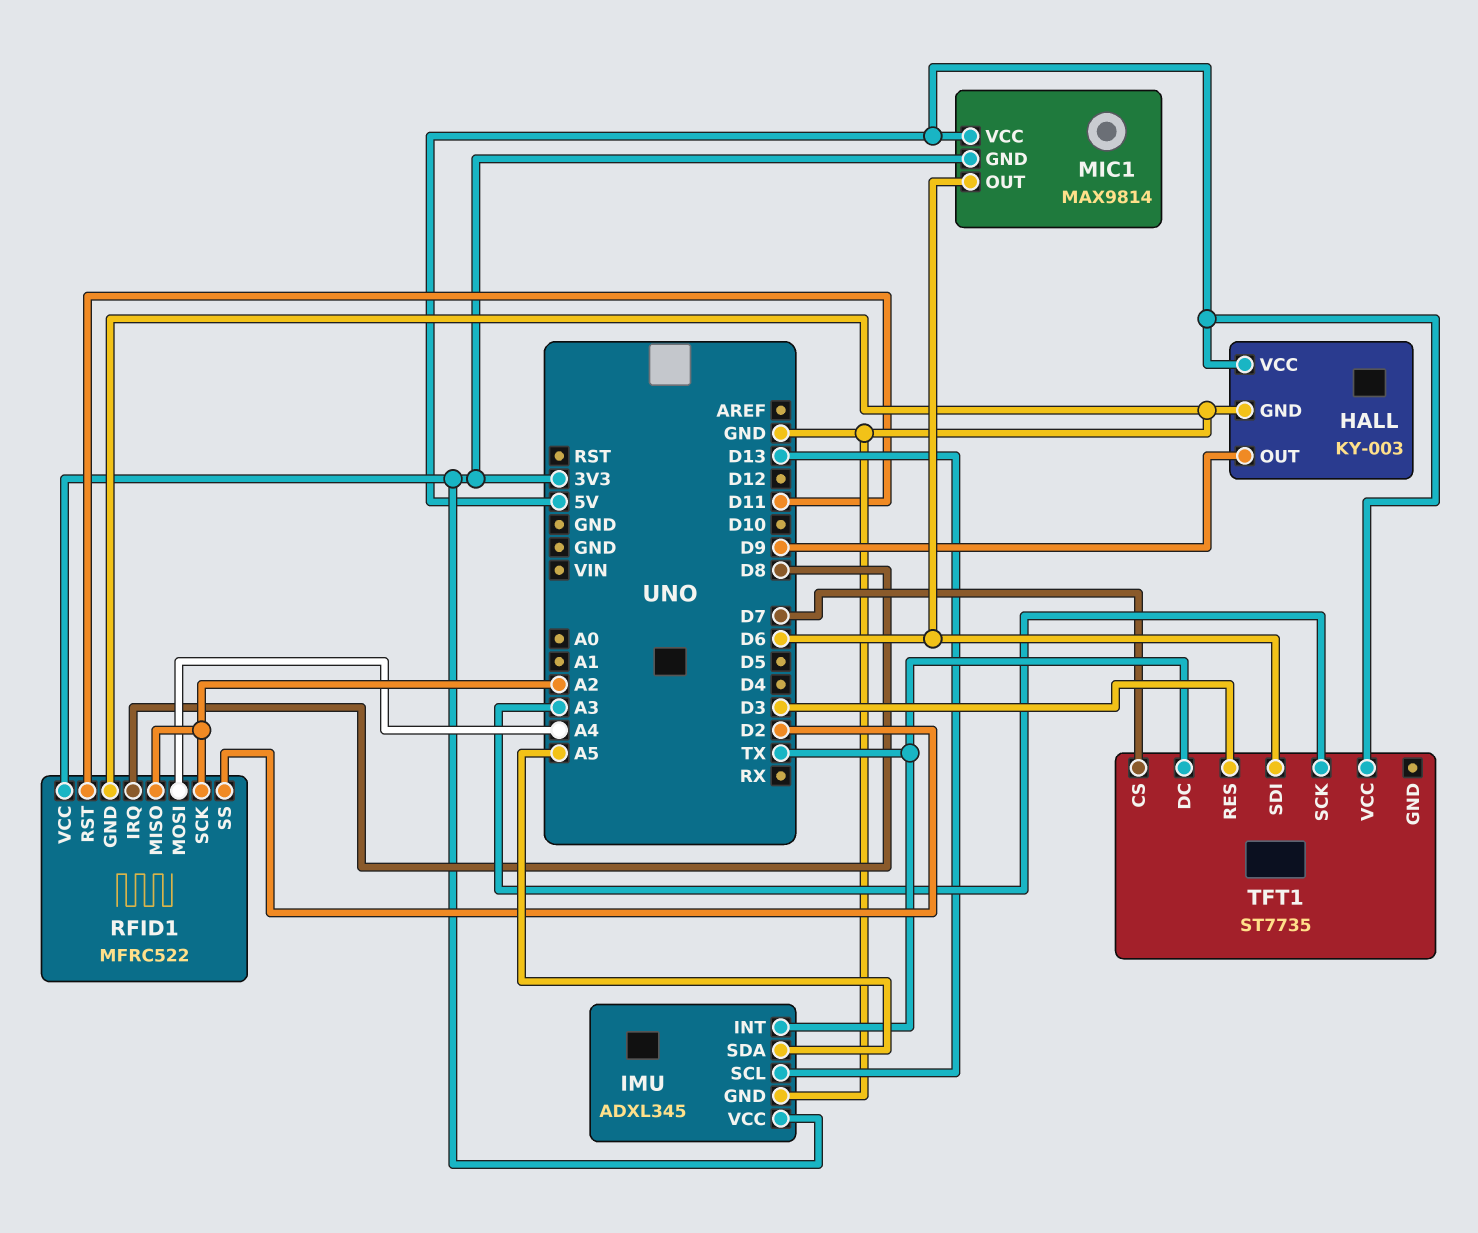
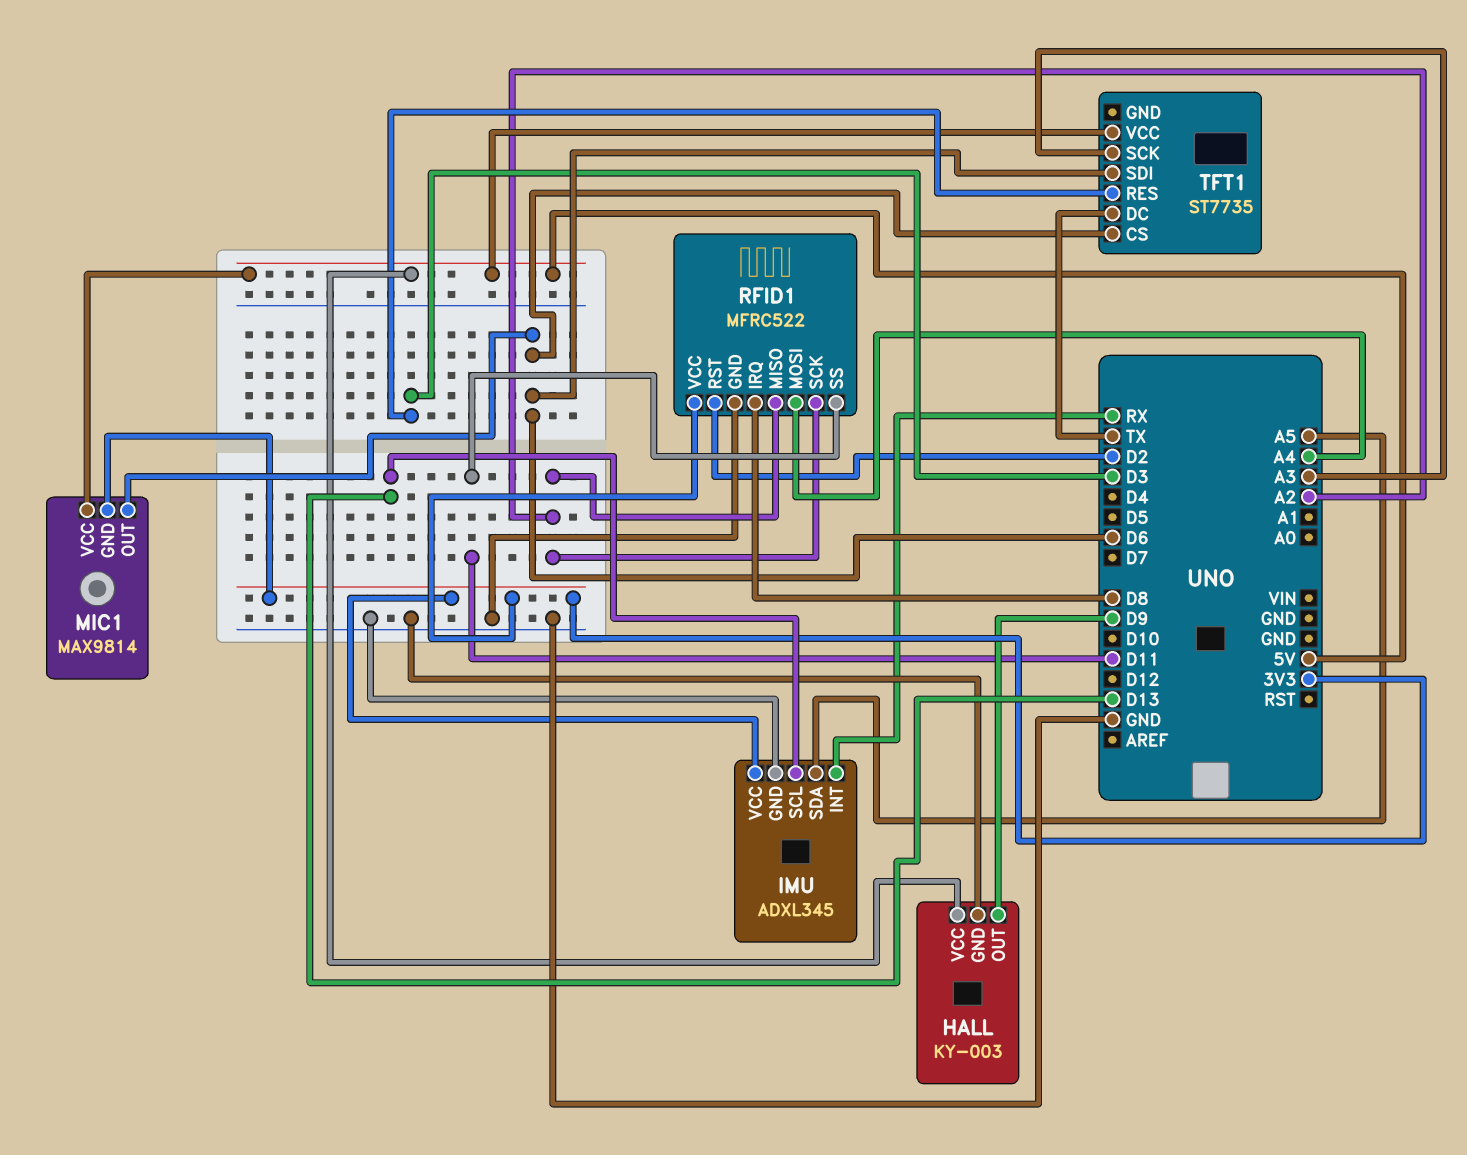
IMU pin INT: TX -> RX
RFID1 pin RST: D11 -> D2
RFID1 pin SS: D2 -> D11
TFT1 pin CS: D7 -> D6

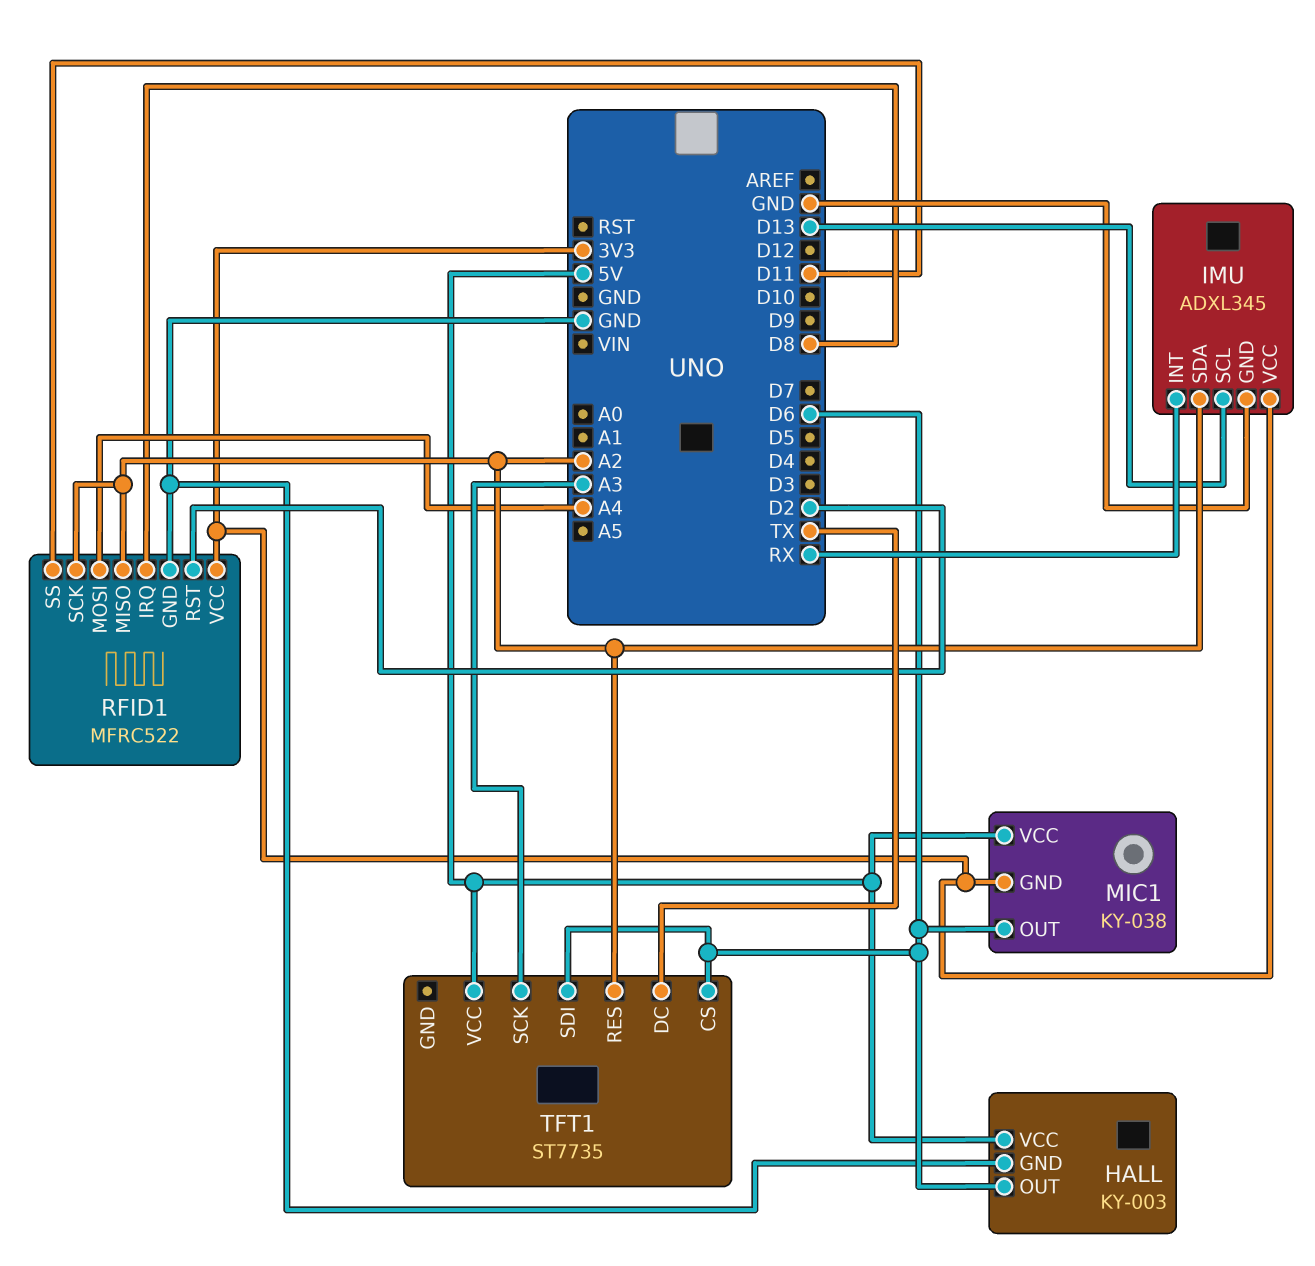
HALL pin OUT: D9 -> D6
IMU pin SDA: A5 -> A2
MIC1: MAX9814 -> KY-038
TFT1 pin RES: D3 -> A2

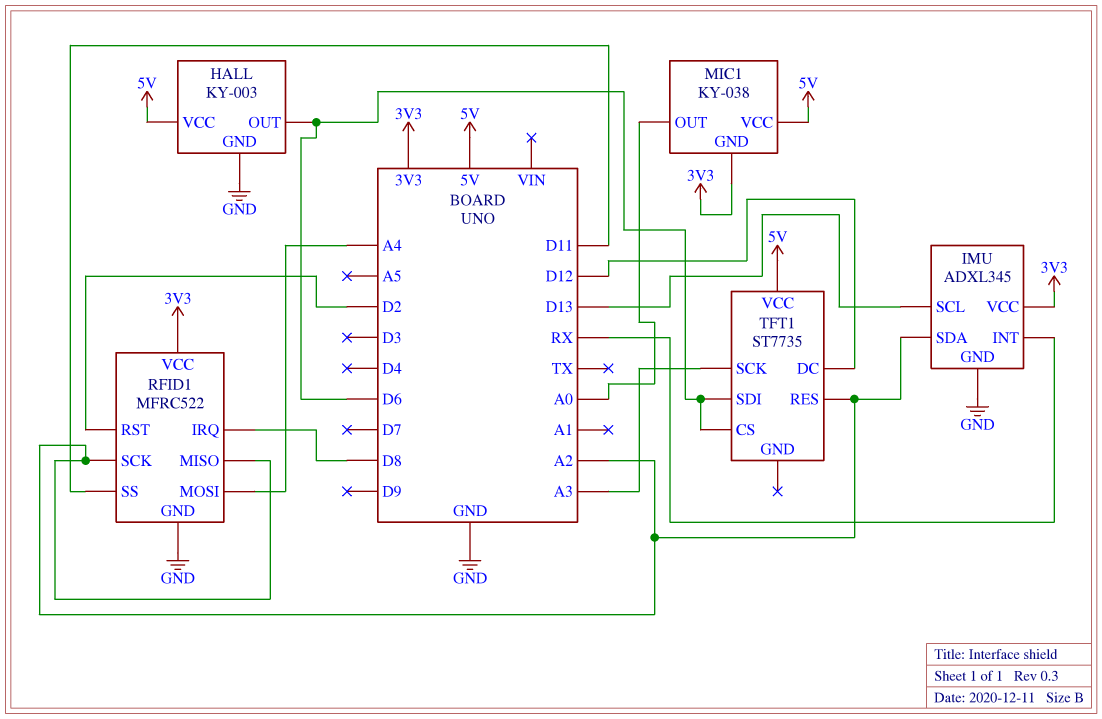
MIC1 pin OUT: D6 -> A0
TFT1 pin DC: TX -> D12

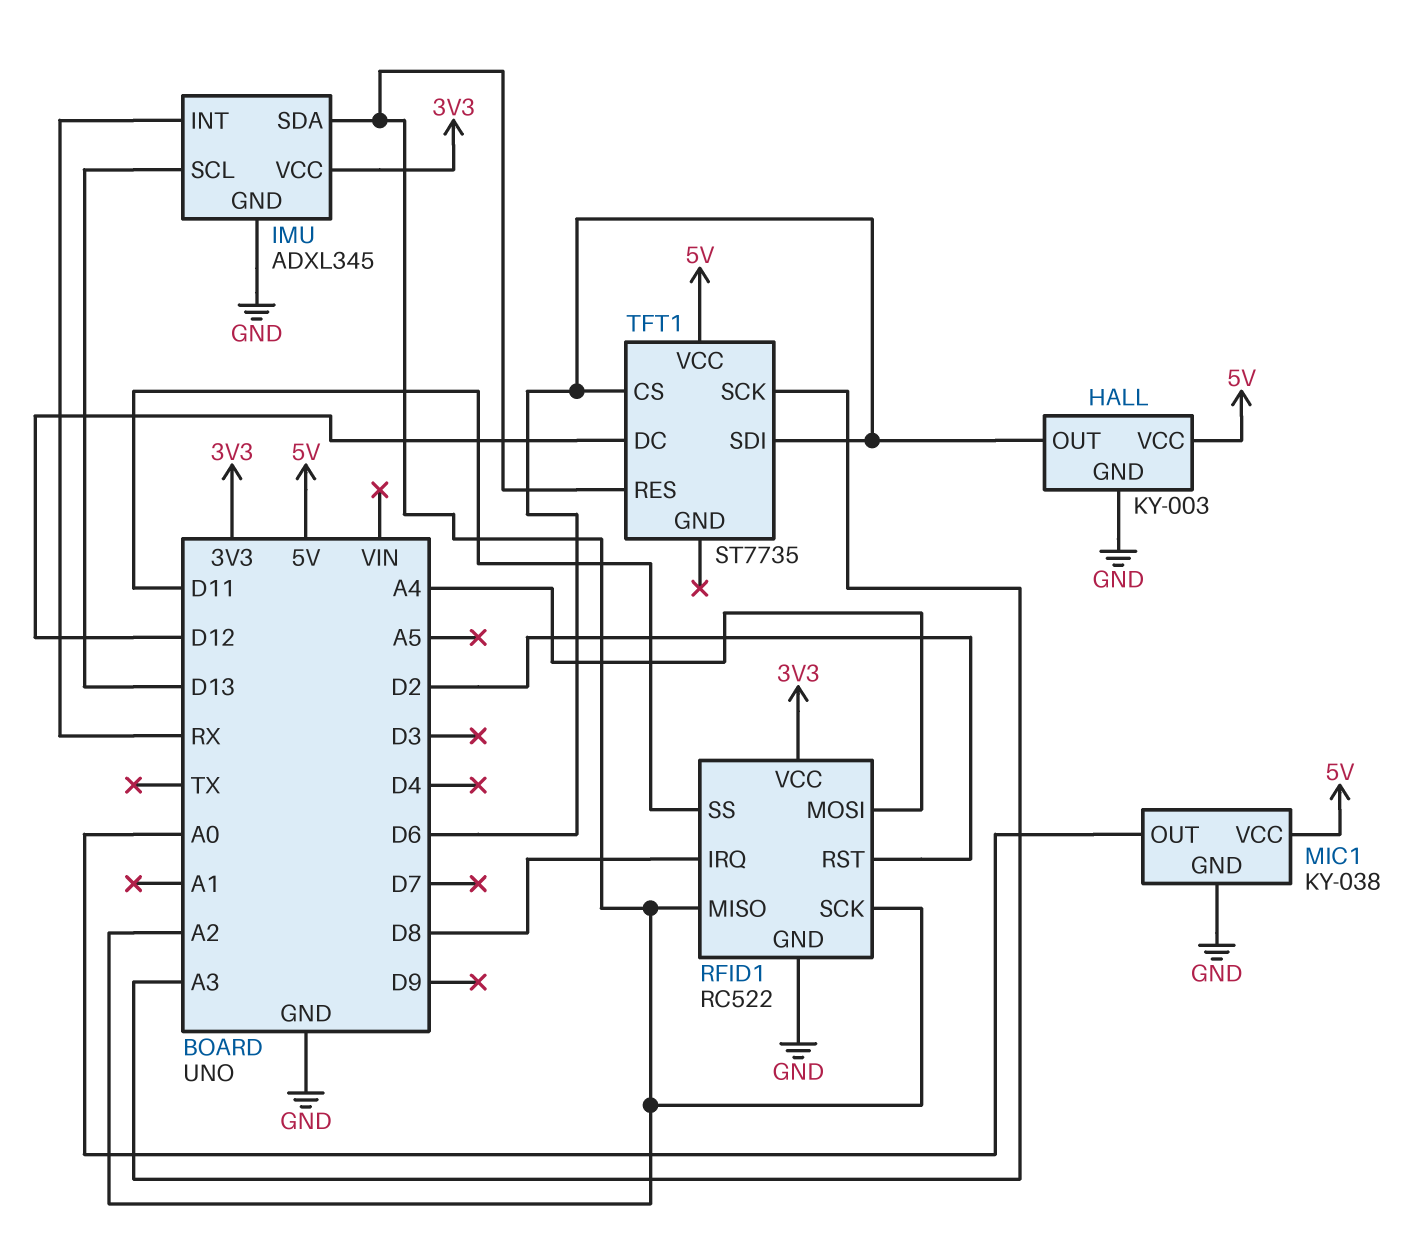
MIC1 pin GND: 3V3 -> GND
RFID1: MFRC522 -> RC522

